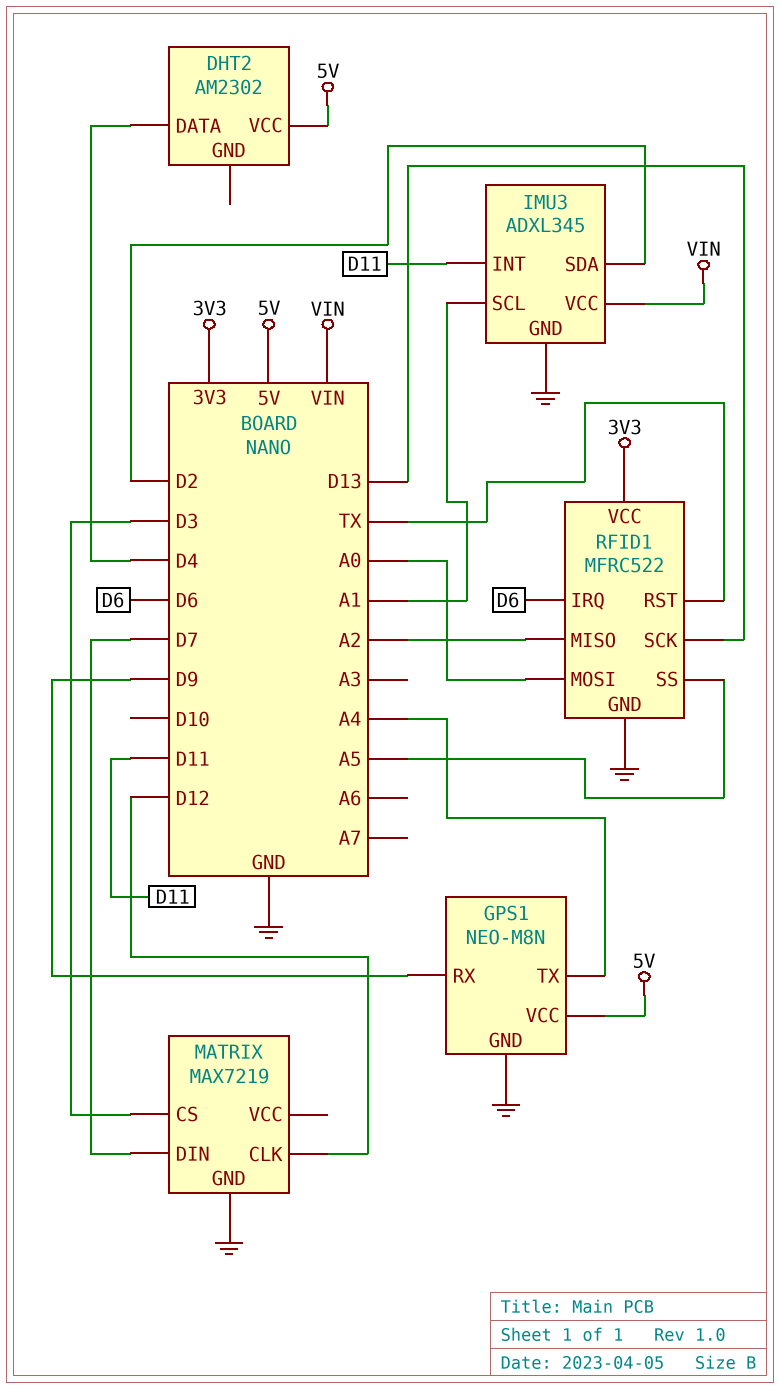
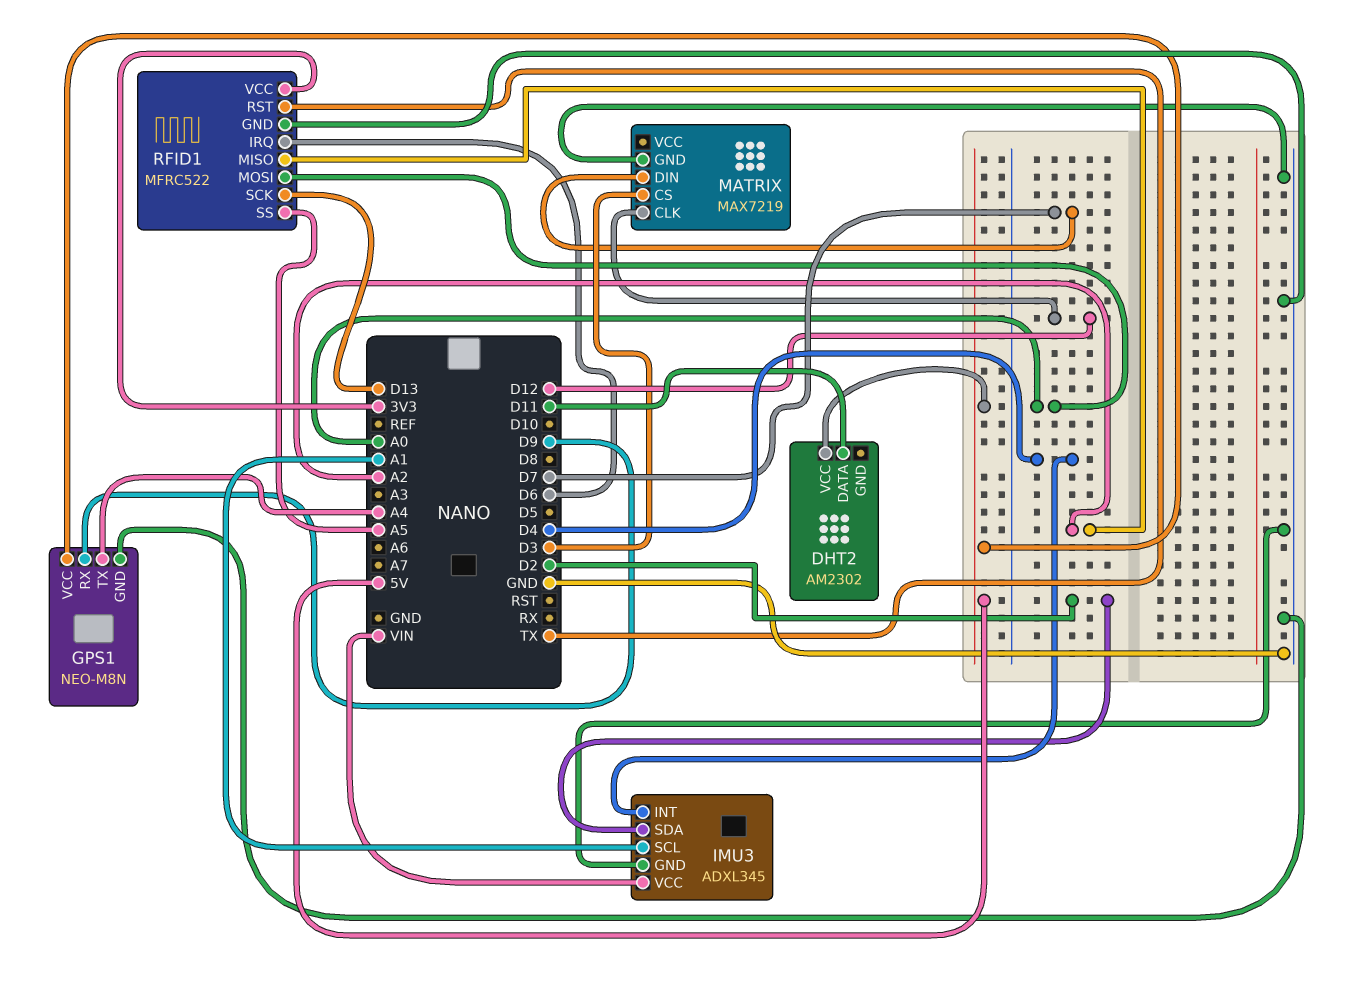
DHT2 pin DATA: D4 -> D11
IMU3 pin INT: D11 -> D4

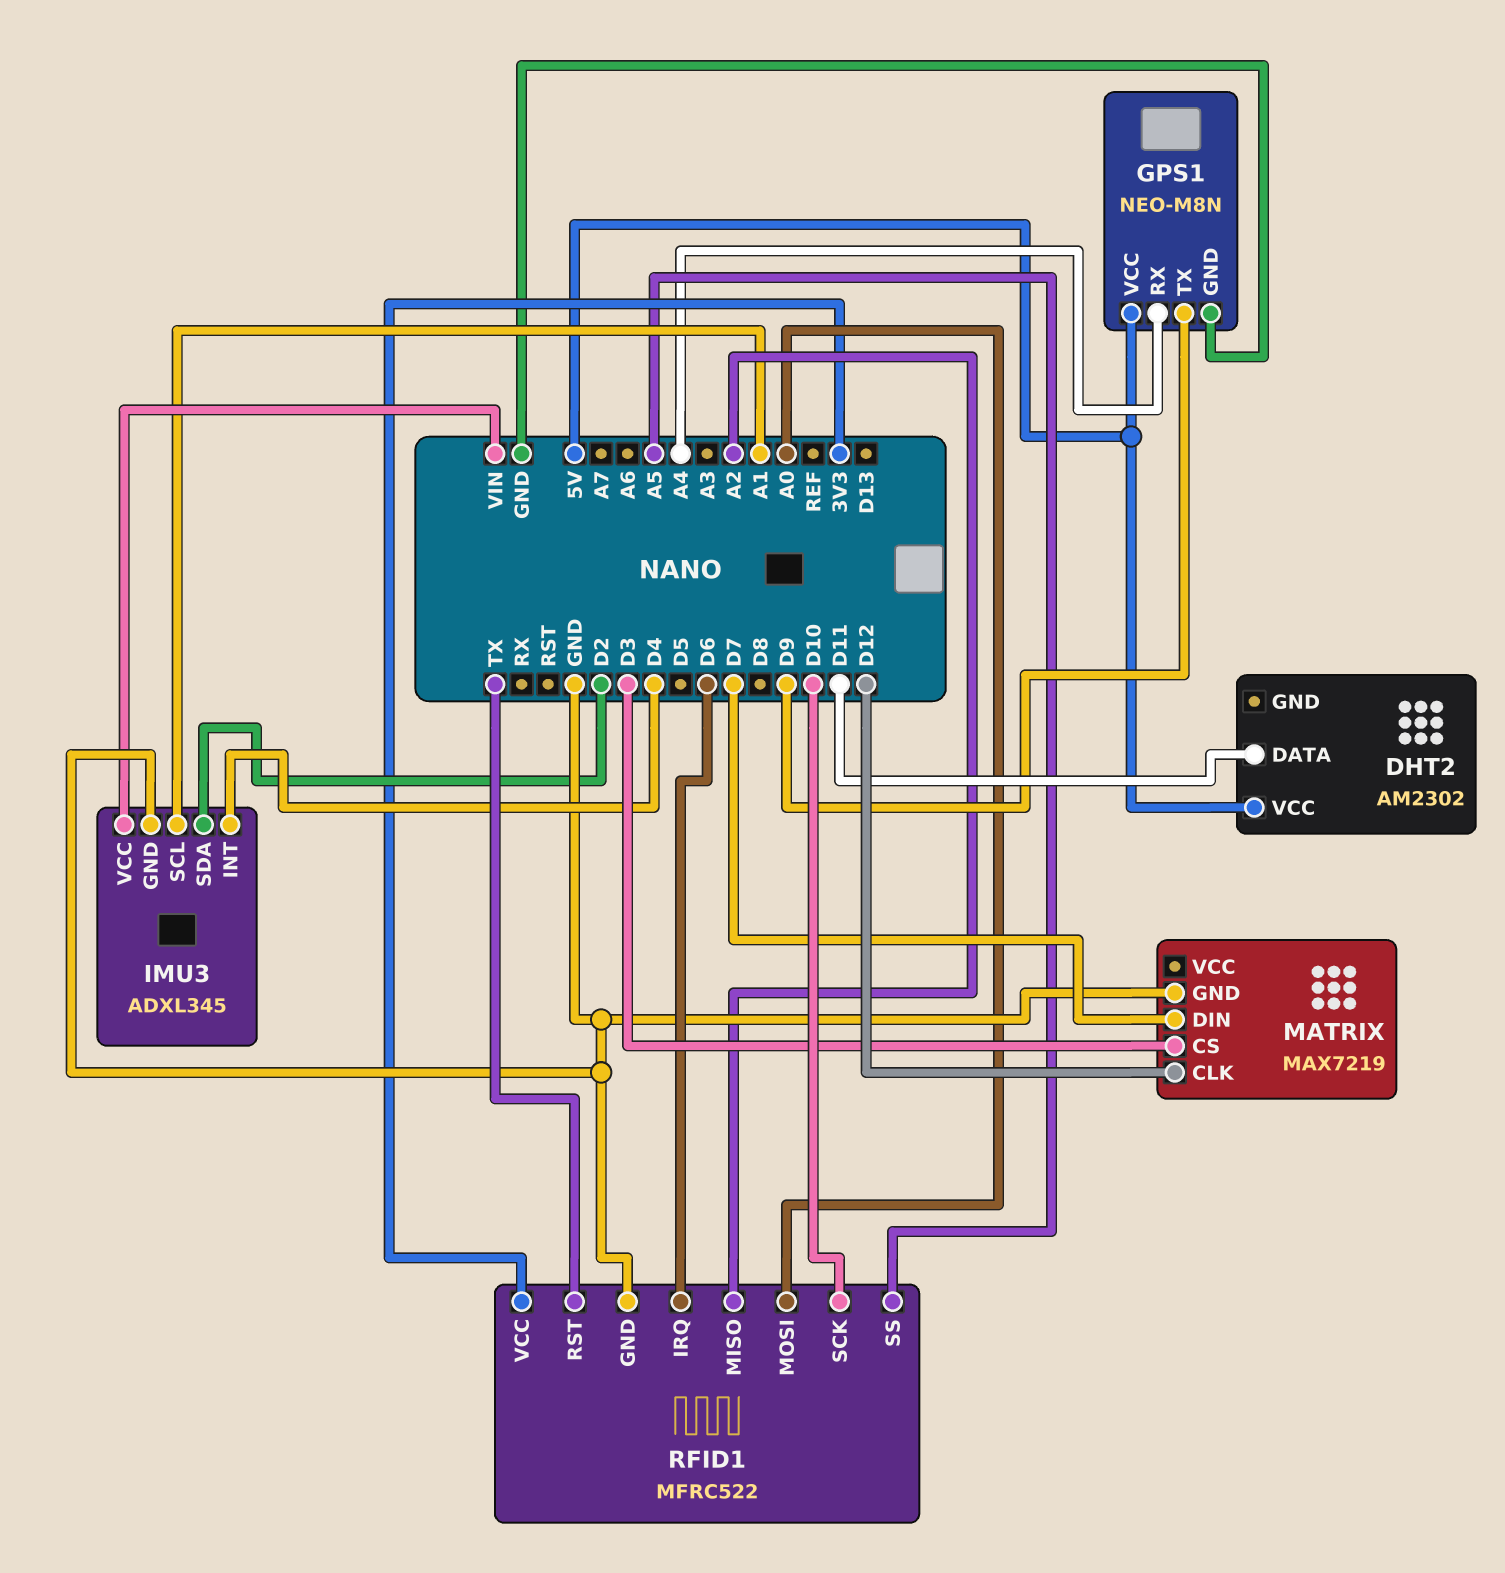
GPS1 pin RX: D9 -> A4
GPS1 pin TX: A4 -> D9
RFID1 pin SCK: D13 -> D10

